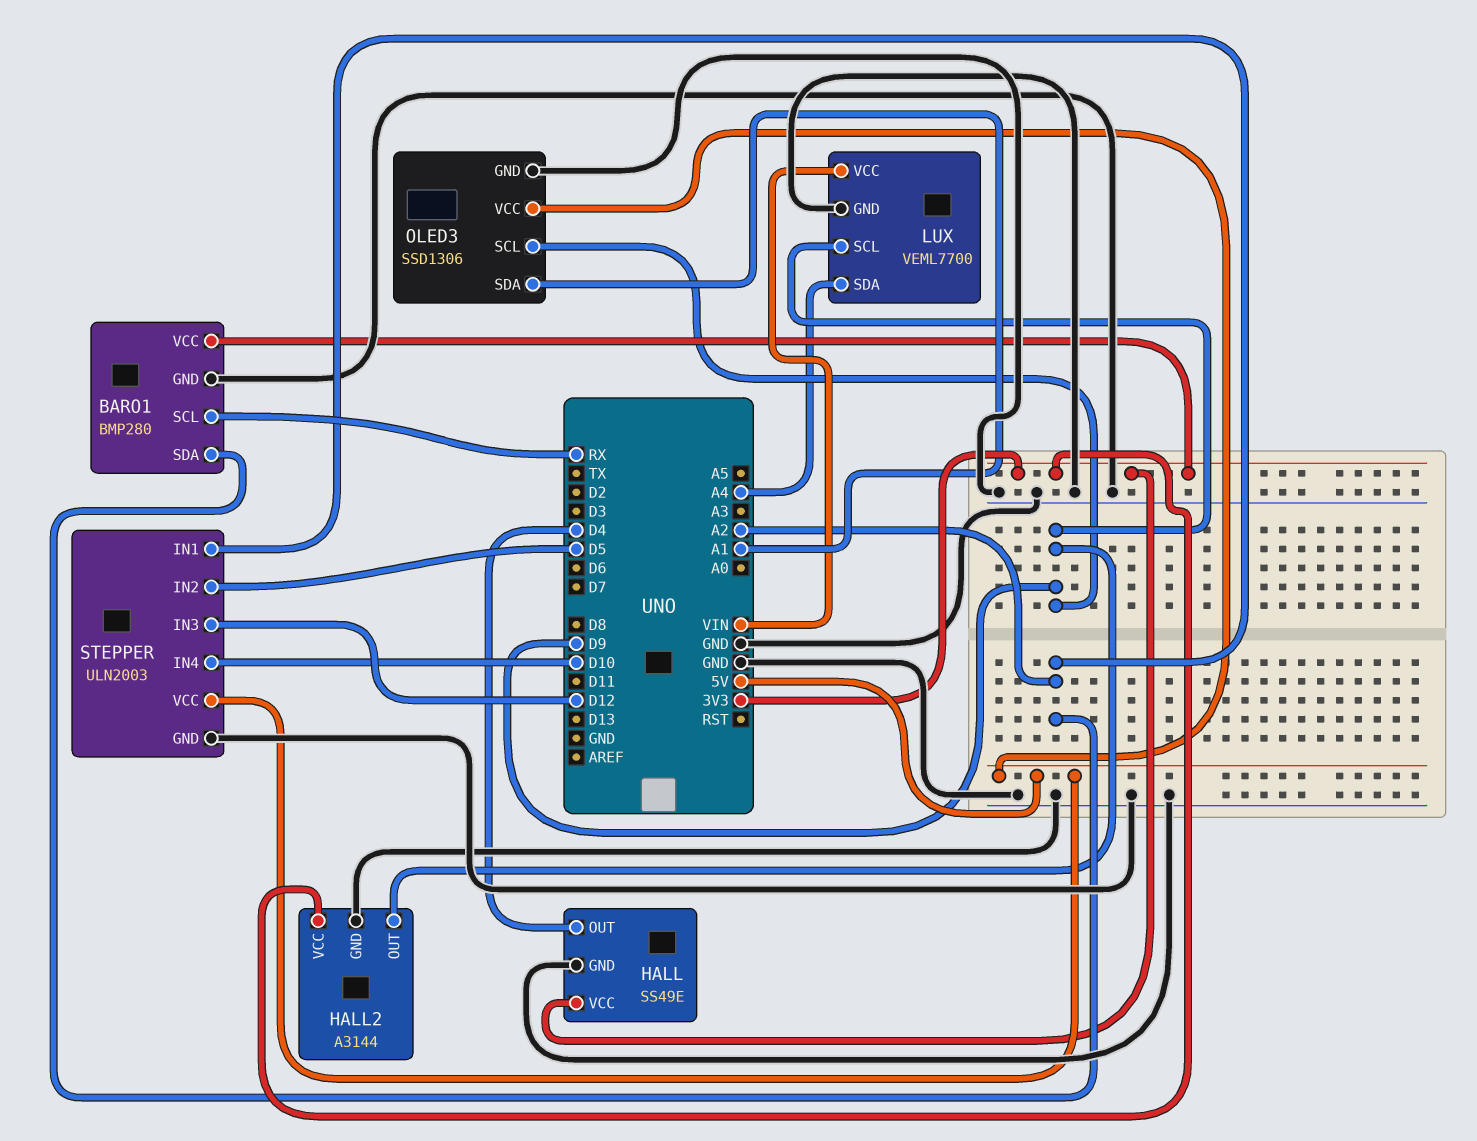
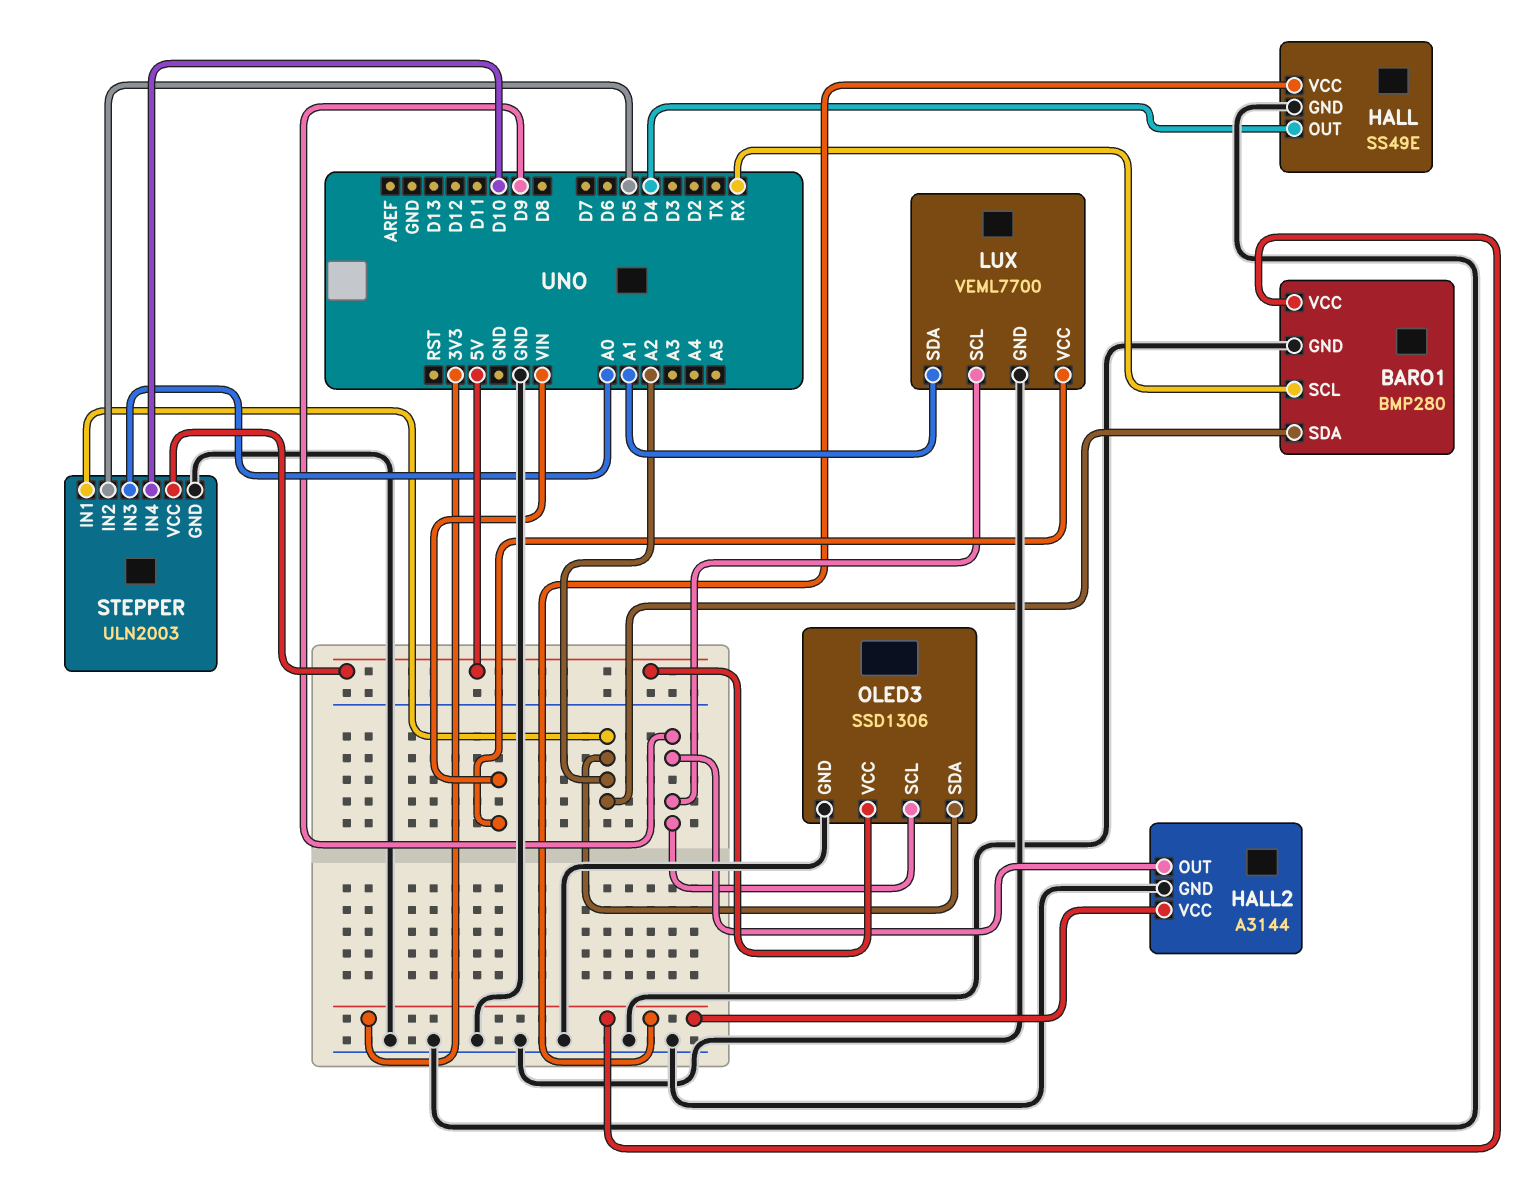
LUX pin SDA: A4 -> A1
OLED3 pin SDA: A1 -> A2
STEPPER pin IN3: D12 -> A0

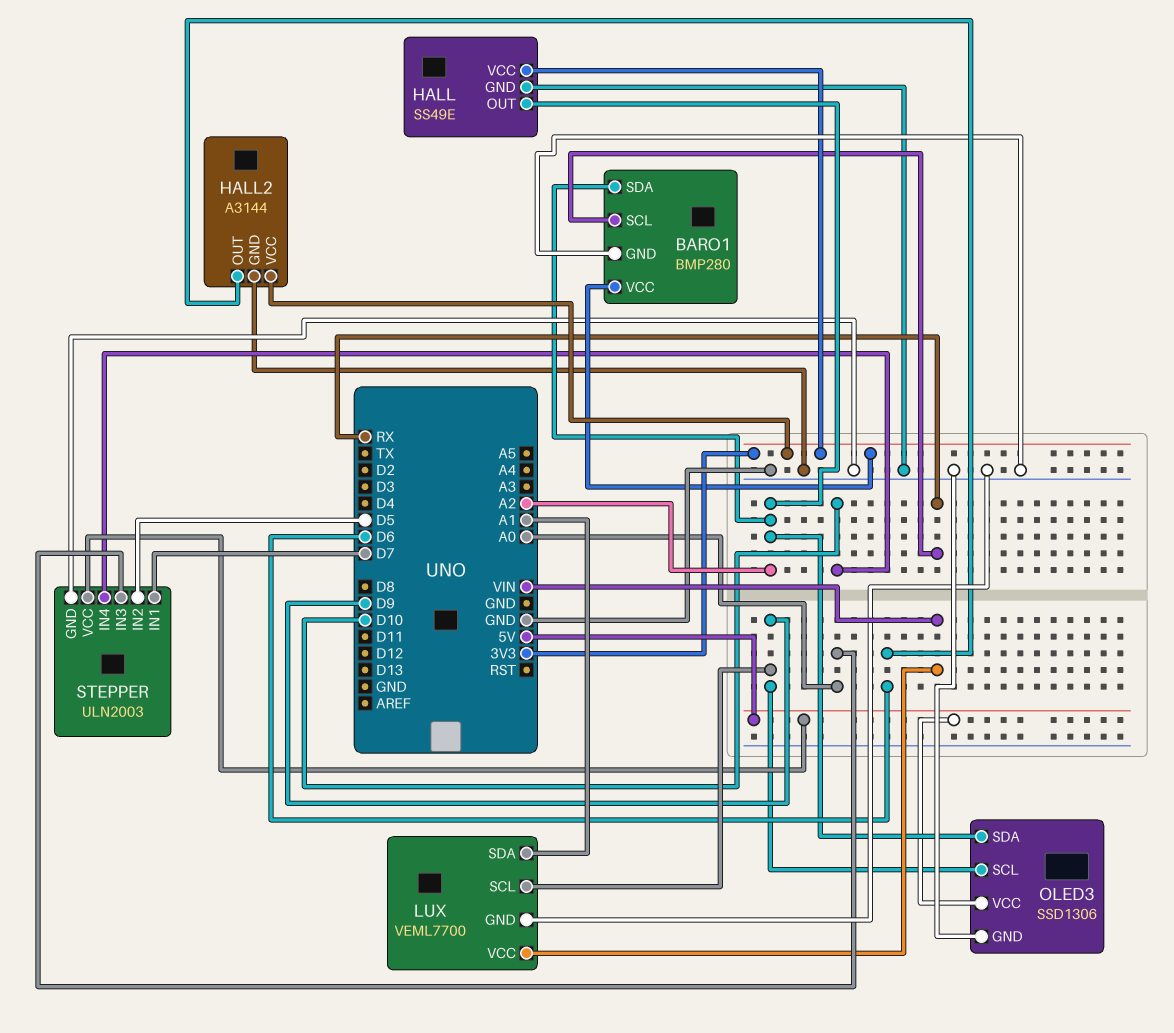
HALL pin OUT: D4 -> A2
HALL2 pin OUT: D9 -> D6
STEPPER pin IN1: A2 -> D7

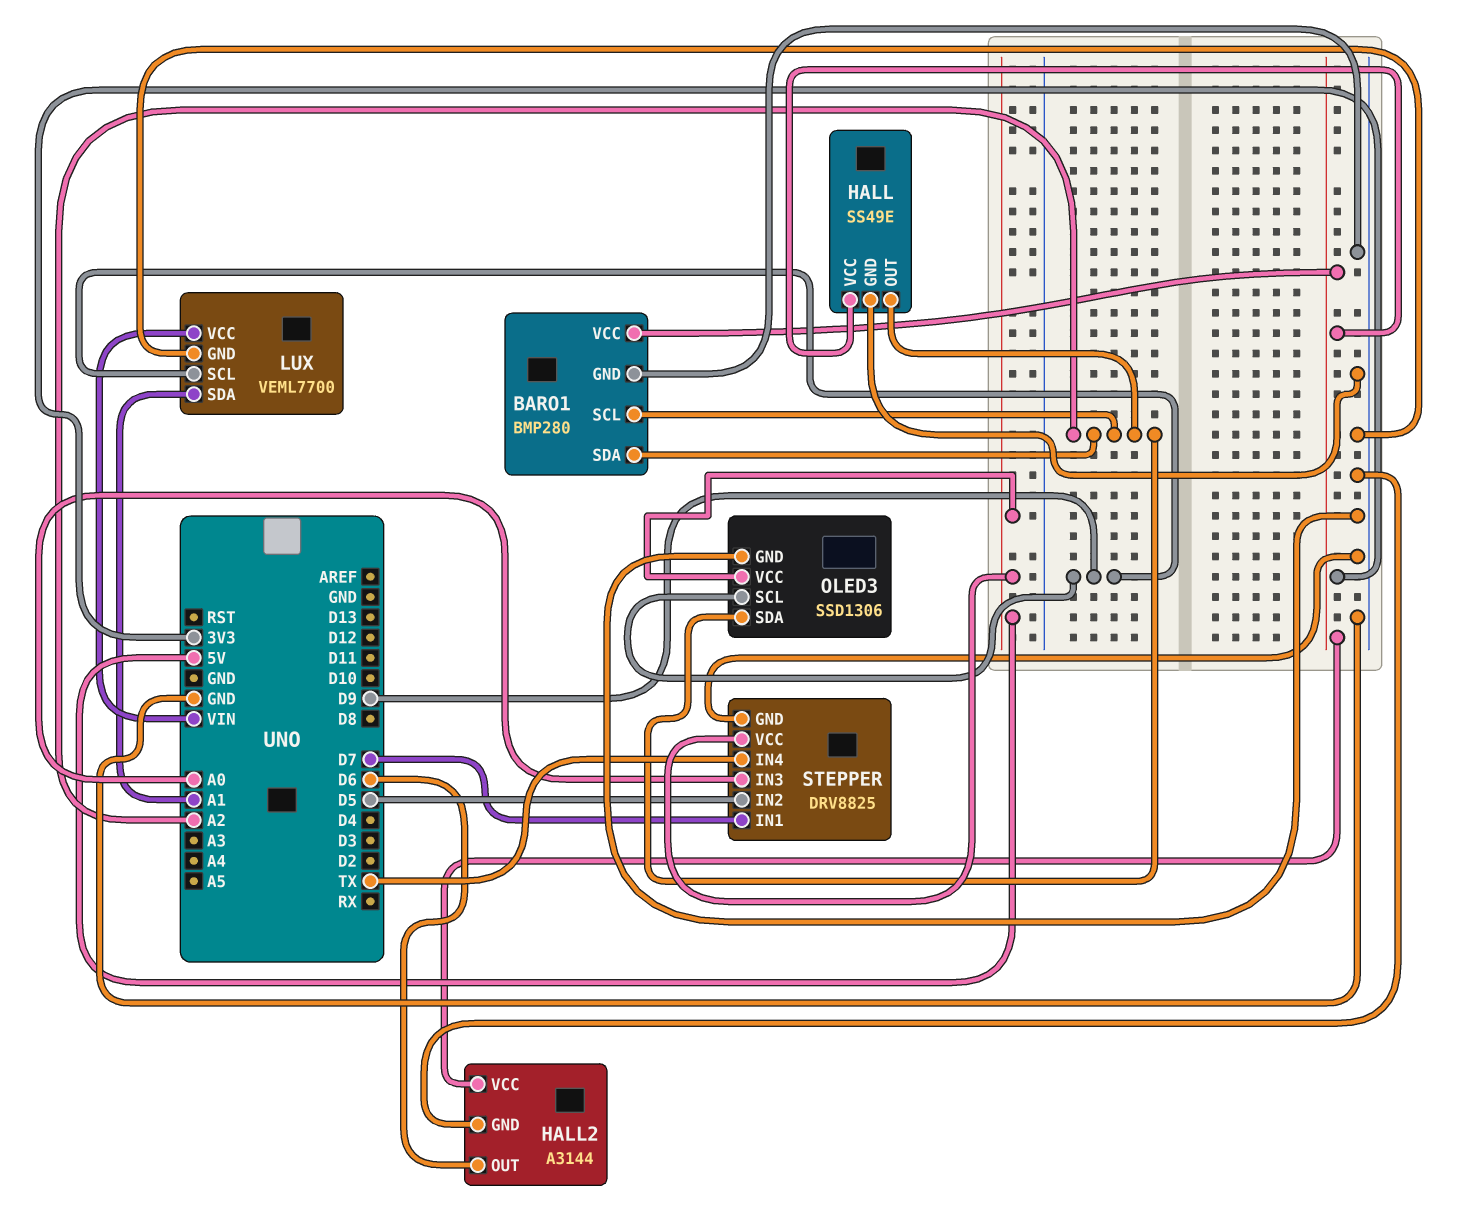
BARO1 pin SCL: RX -> A2
STEPPER: ULN2003 -> DRV8825
STEPPER pin IN4: D10 -> TX

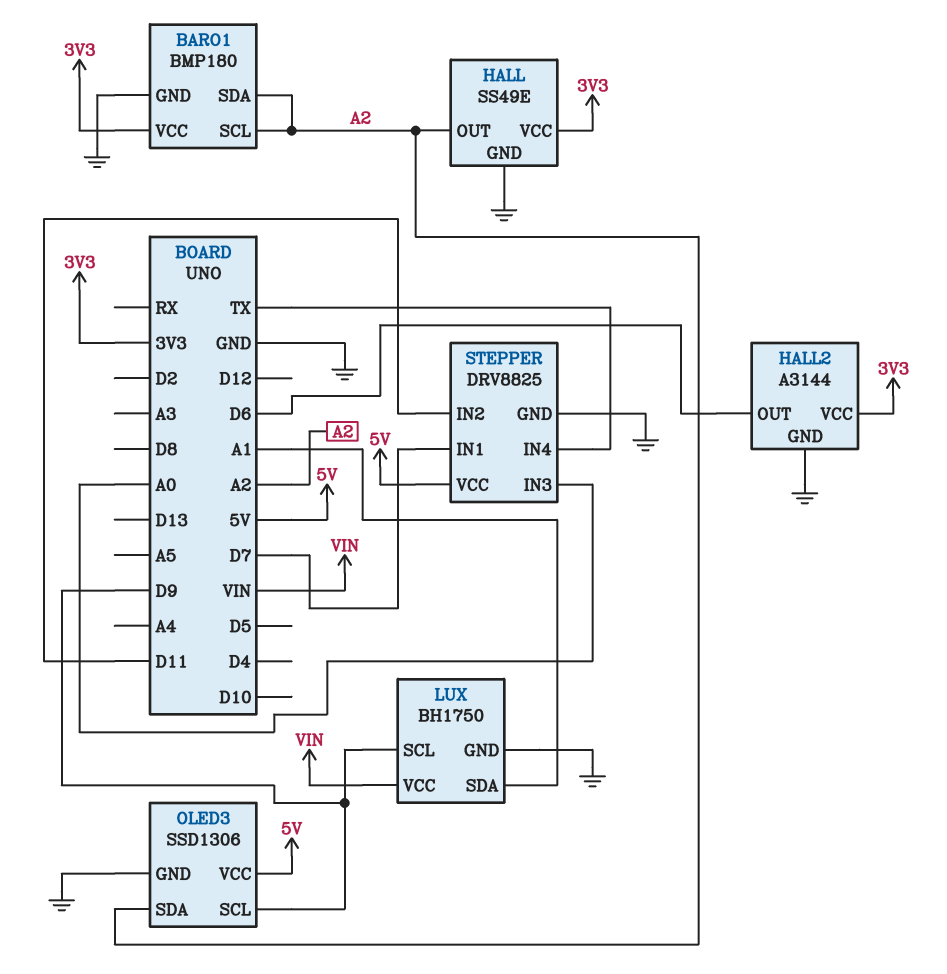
BARO1: BMP280 -> BMP180
LUX: VEML7700 -> BH1750
STEPPER pin IN2: D5 -> D11

